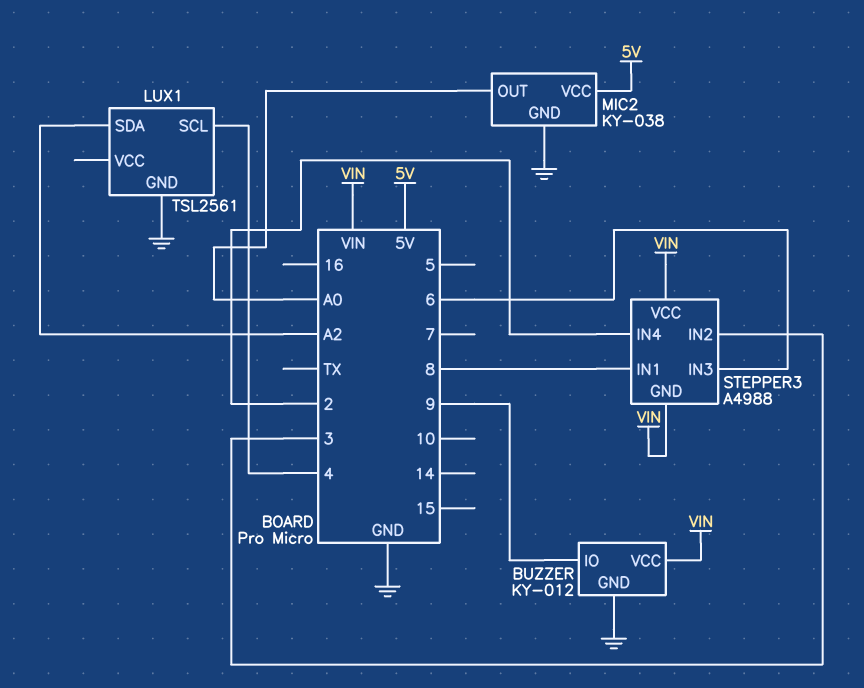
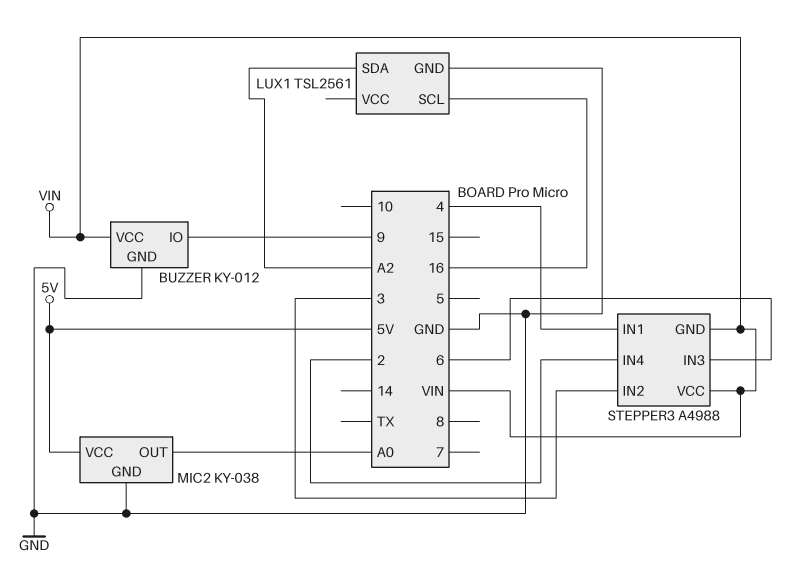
LUX1 pin SCL: 4 -> 16
STEPPER3 pin IN1: 8 -> 4

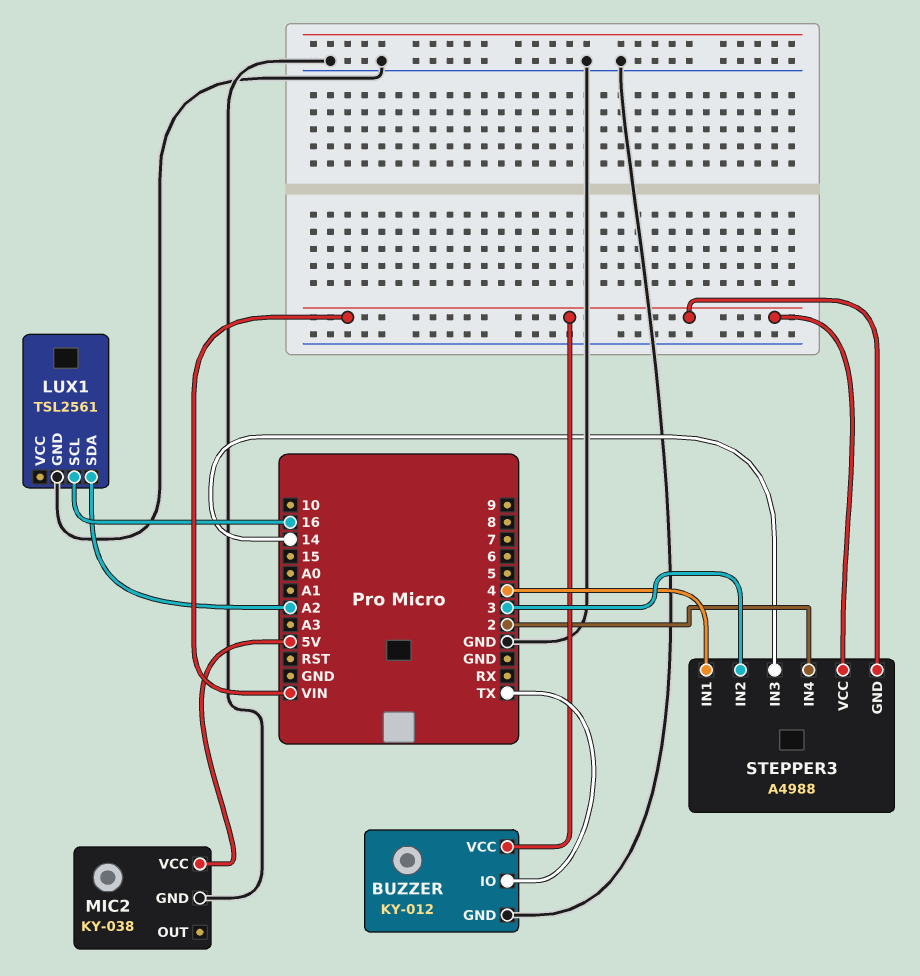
BUZZER pin IO: 9 -> TX
MIC2 pin OUT: A0 -> none
STEPPER3 pin IN3: 6 -> 14

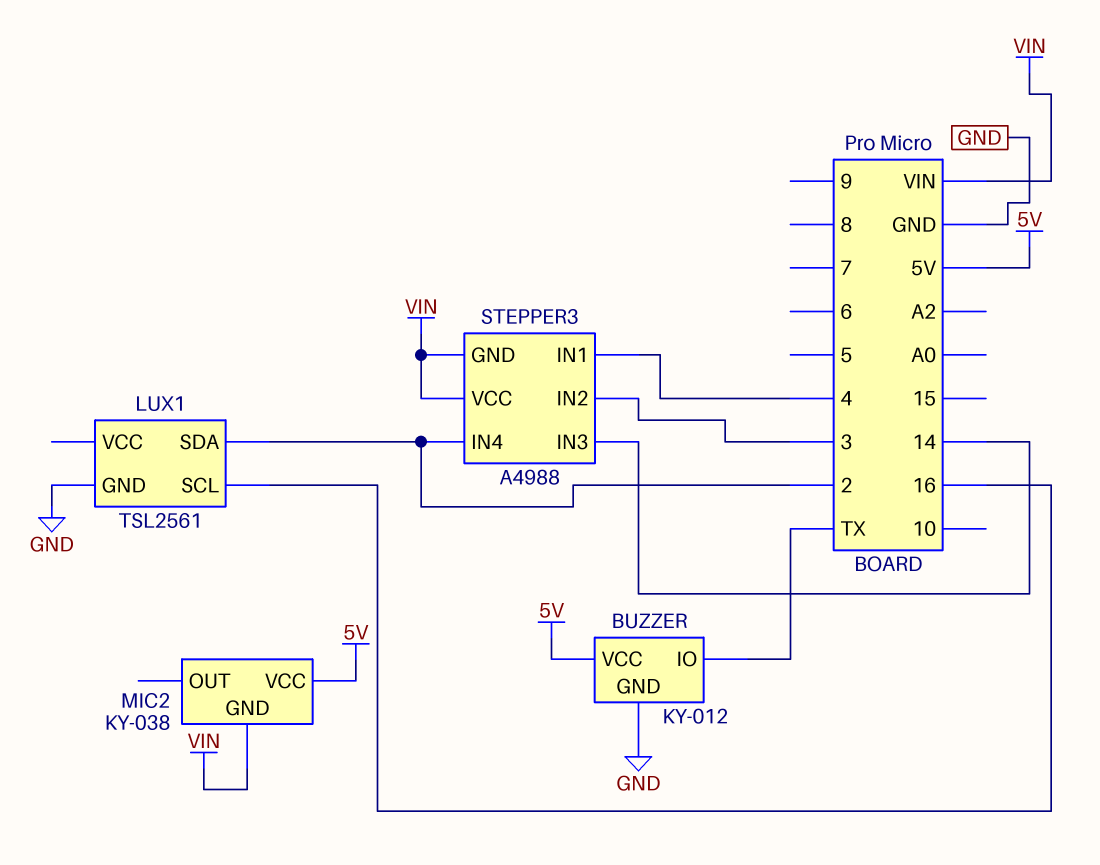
BUZZER pin VCC: VIN -> 5V
LUX1 pin SDA: A2 -> 2
MIC2 pin GND: GND -> VIN

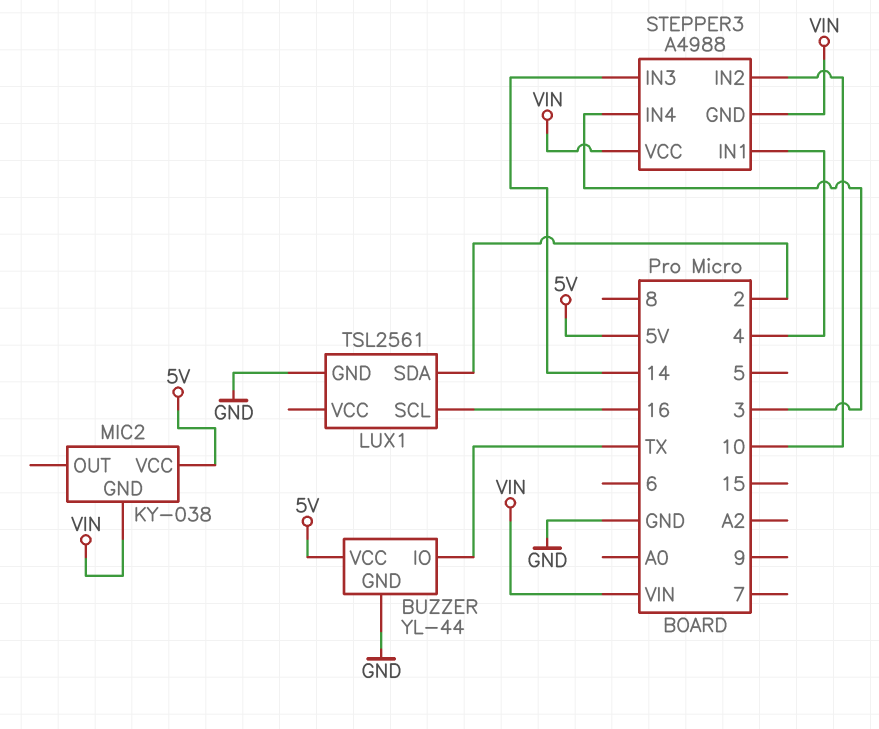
BUZZER: KY-012 -> YL-44
STEPPER3 pin IN2: 3 -> 10
STEPPER3 pin IN4: 2 -> 3

